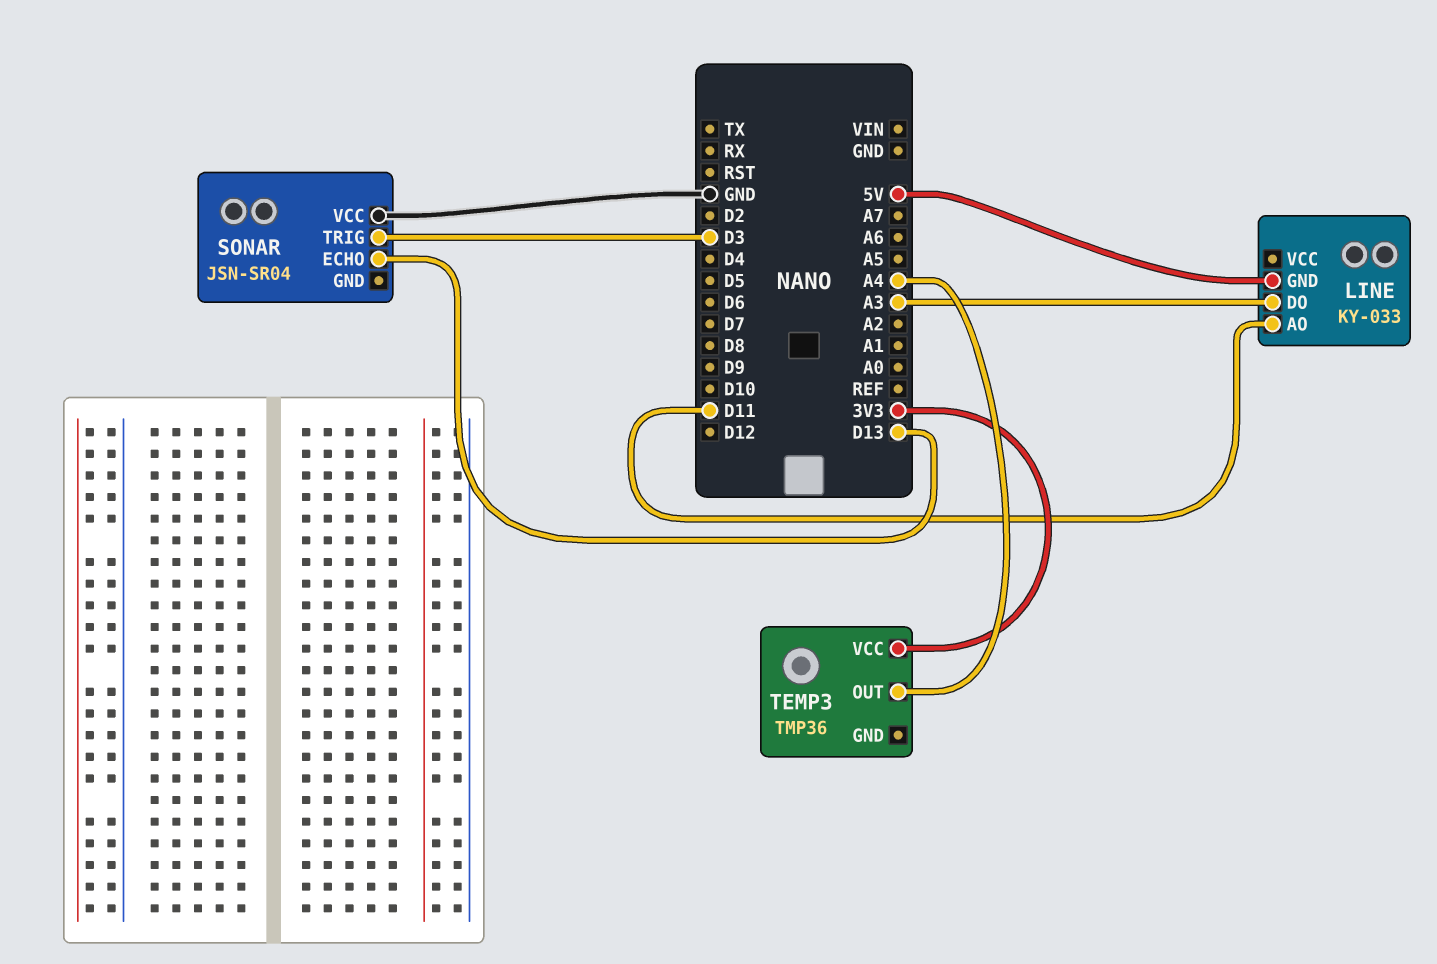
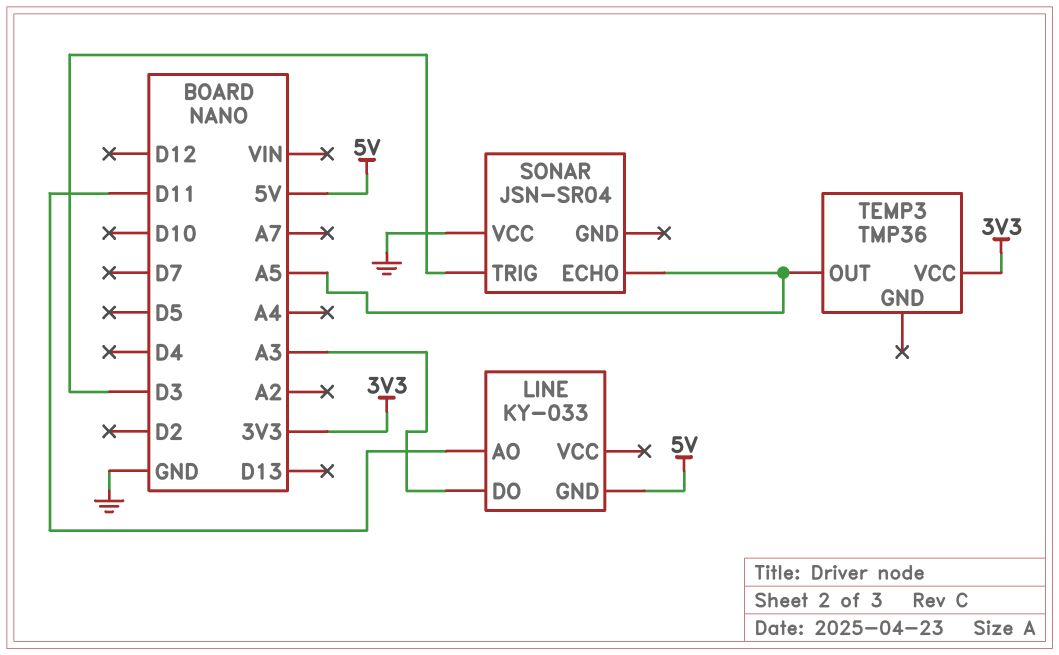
SONAR pin ECHO: D13 -> A5
TEMP3 pin OUT: A4 -> A5

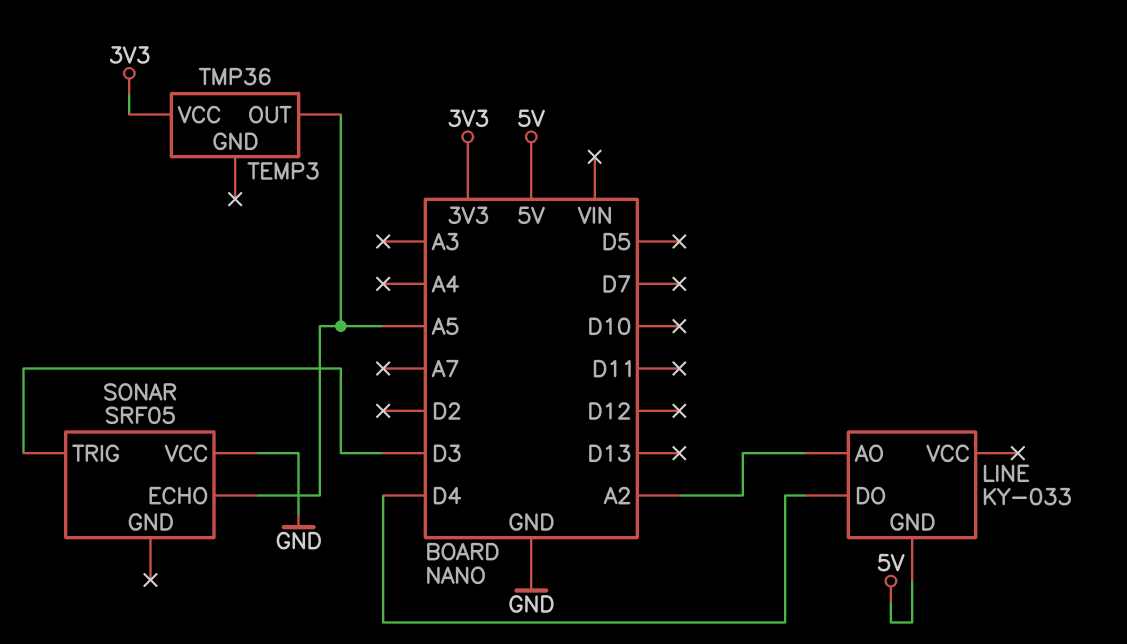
LINE pin AO: D11 -> A2
LINE pin DO: A3 -> D4
SONAR: JSN-SR04 -> SRF05

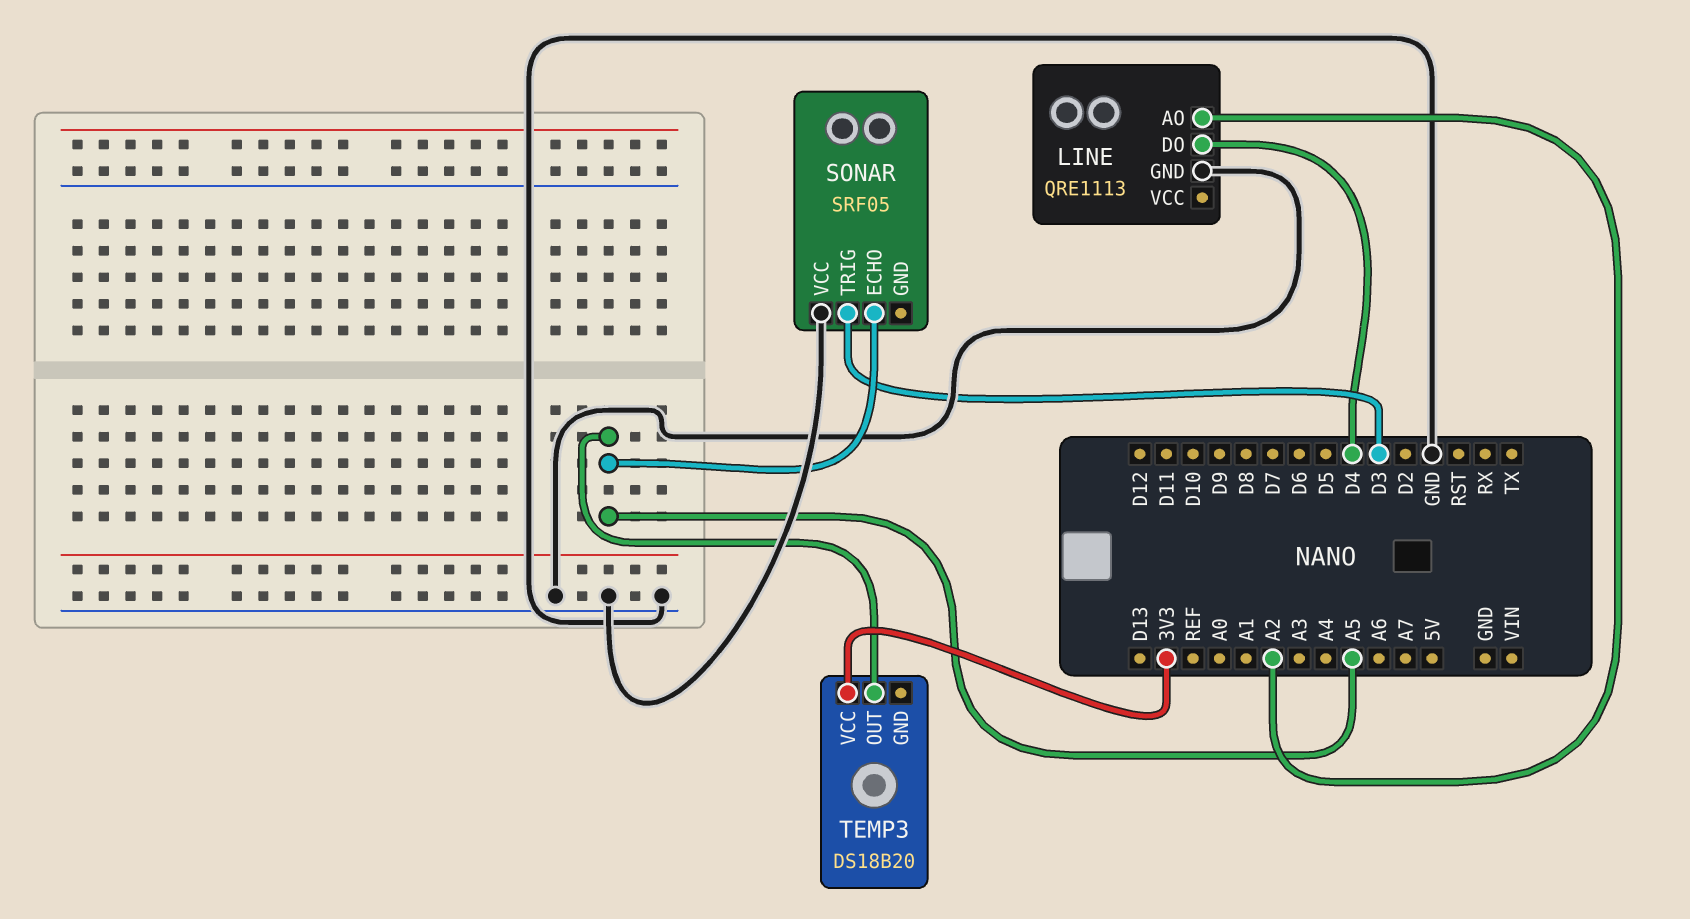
LINE: KY-033 -> QRE1113
LINE pin GND: 5V -> GND
TEMP3: TMP36 -> DS18B20

